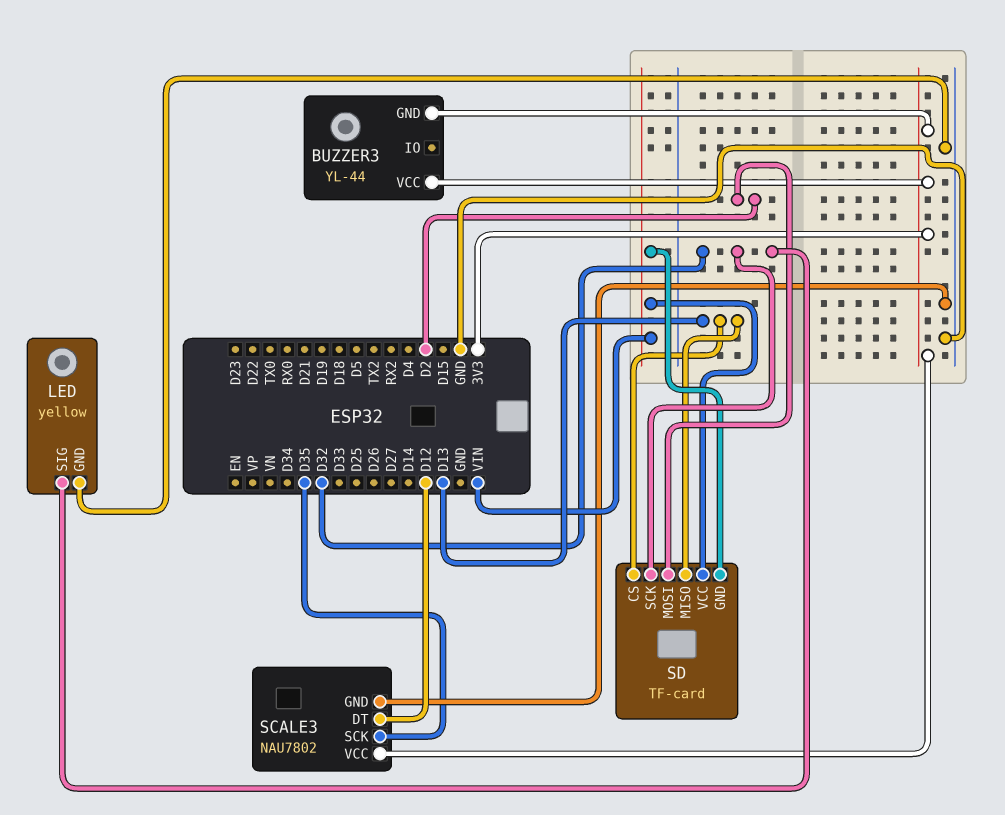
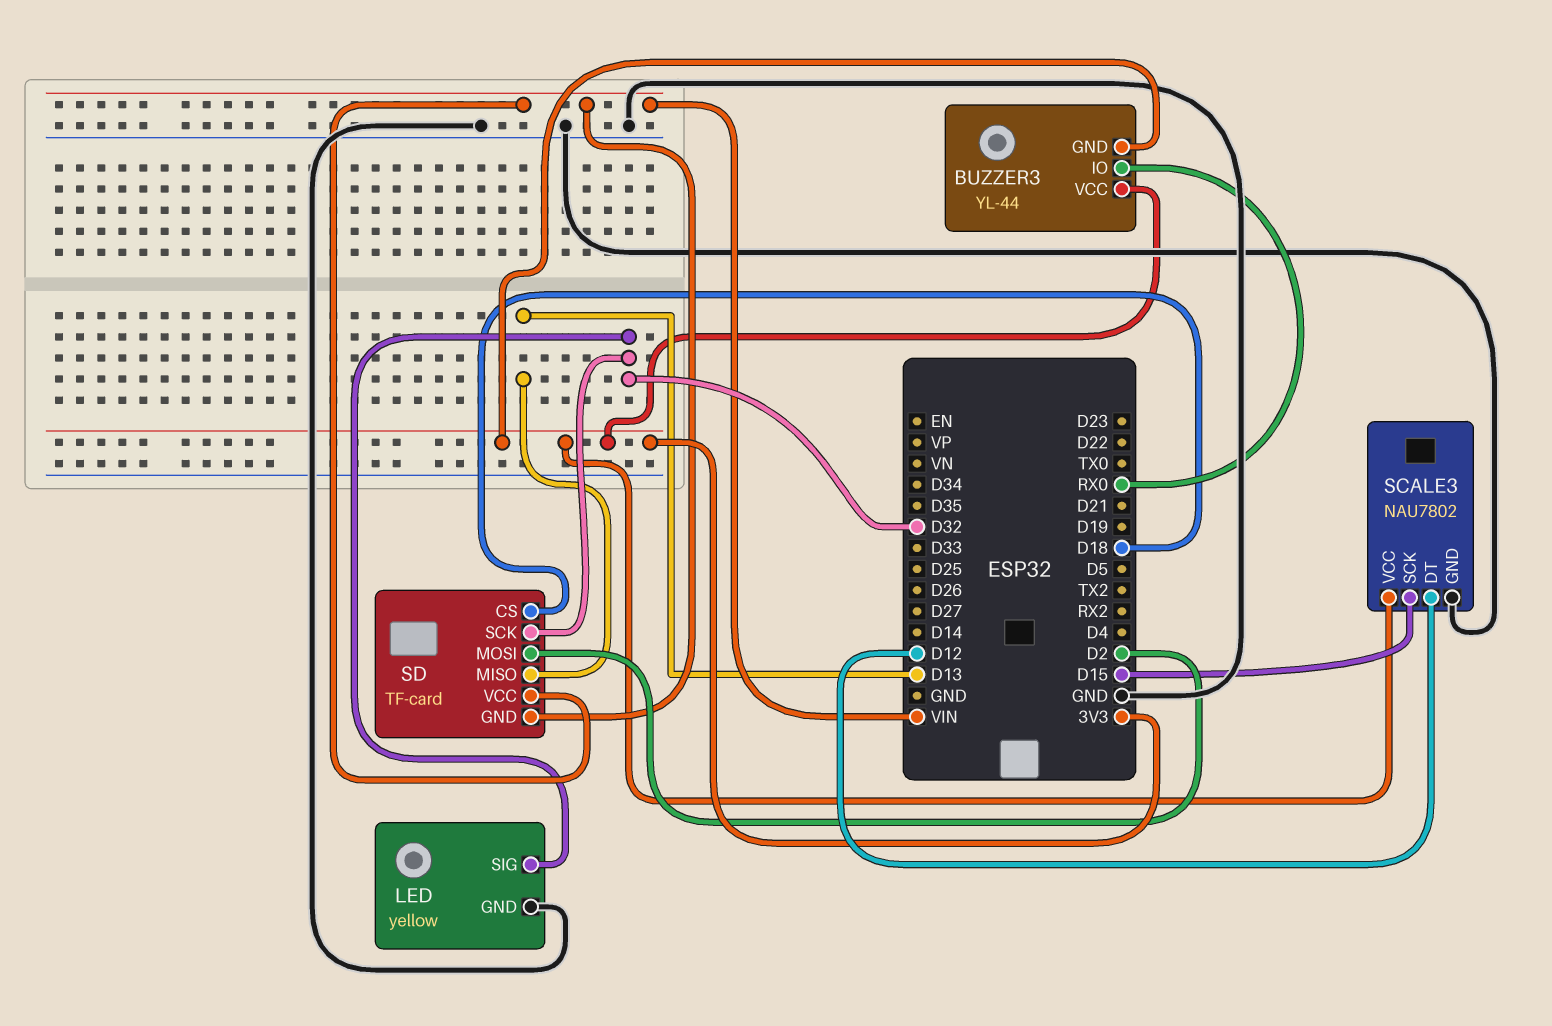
BUZZER3 pin IO: none -> RX0
SCALE3 pin SCK: D35 -> D15
SD pin CS: D13 -> D18

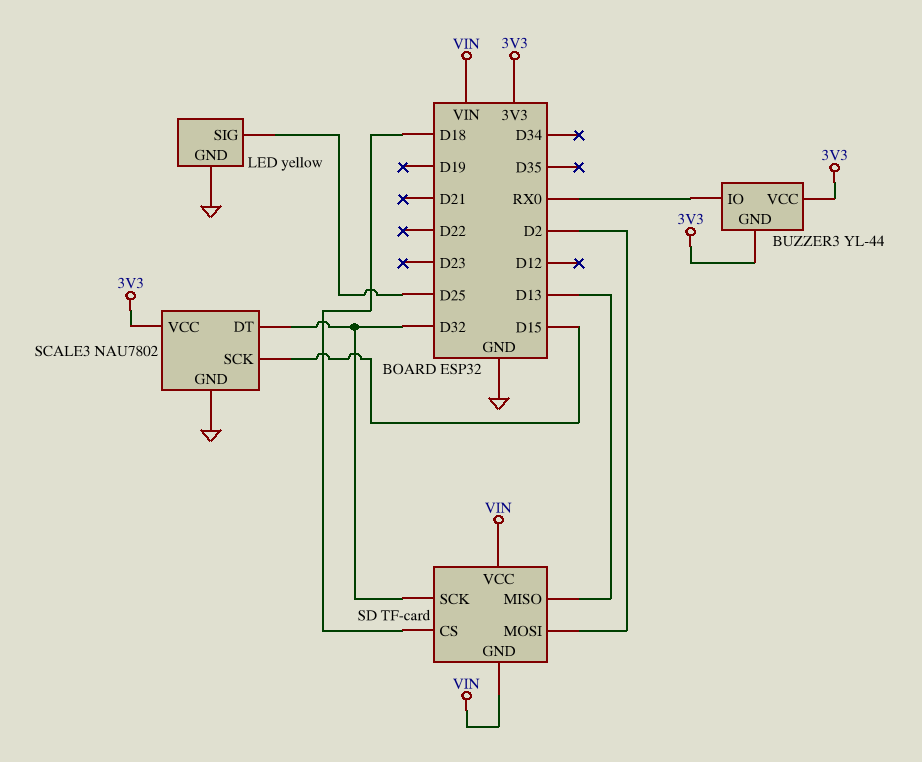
LED pin SIG: D32 -> D25
SCALE3 pin DT: D12 -> D32

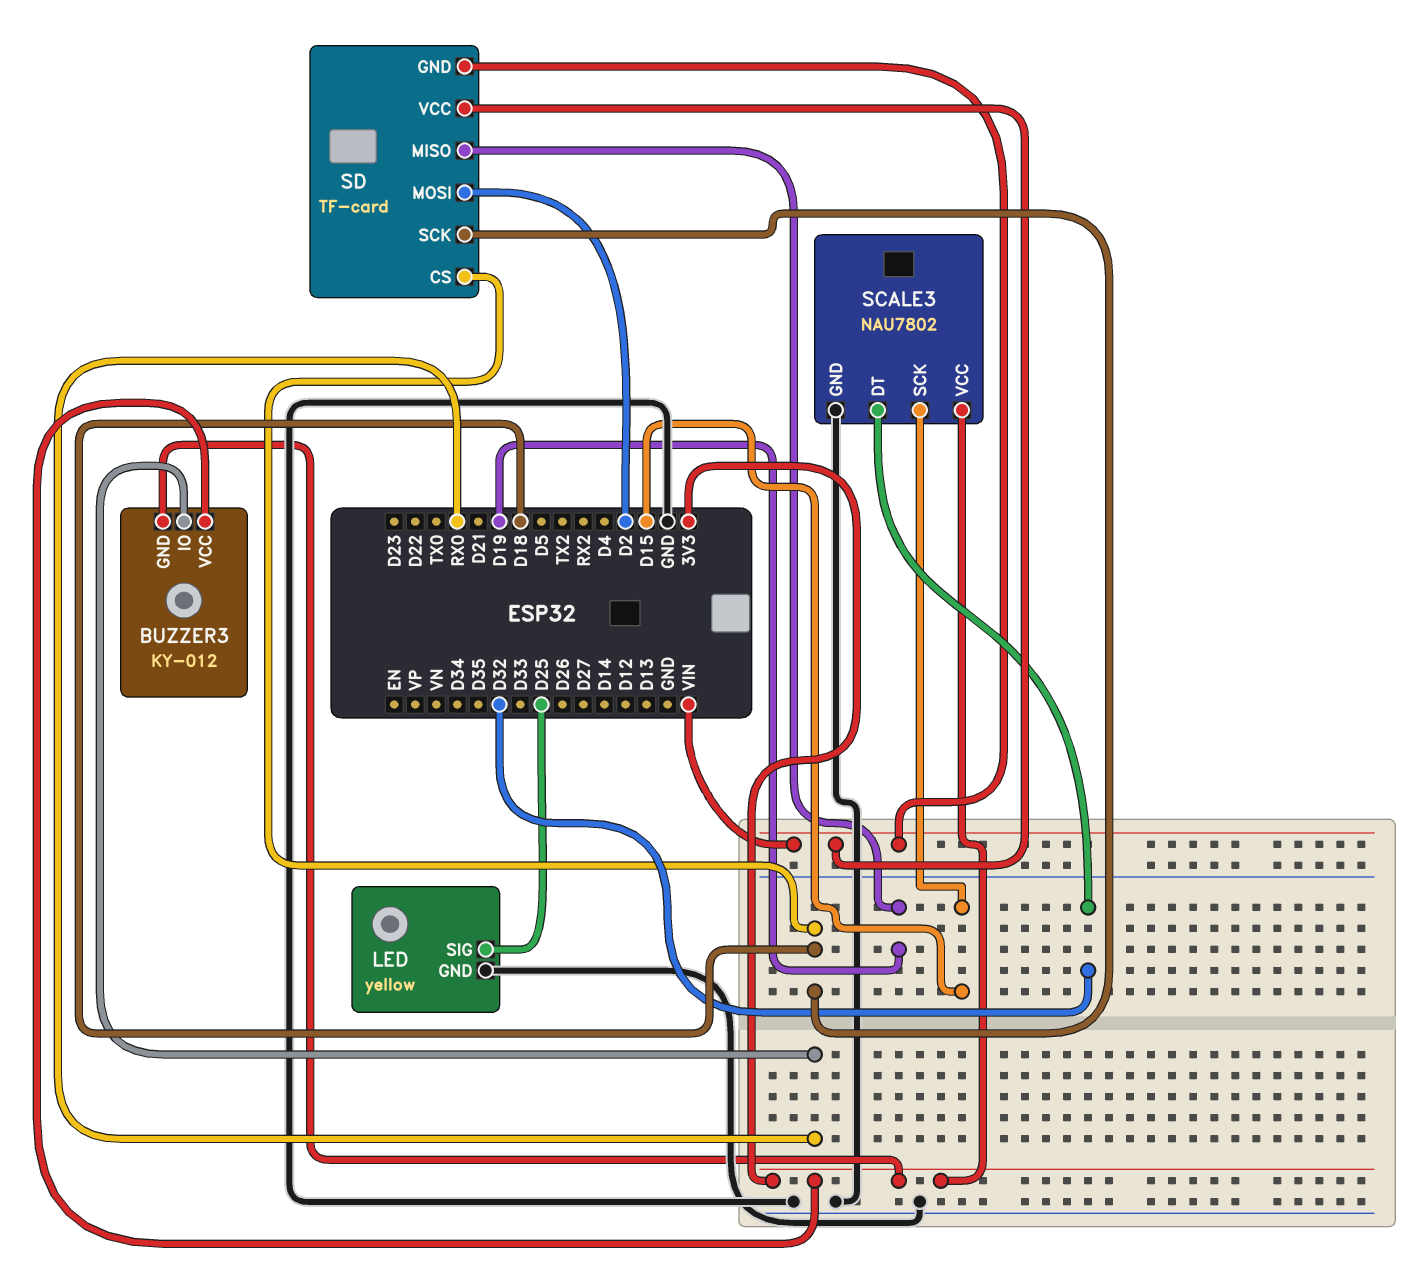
BUZZER3: YL-44 -> KY-012
SD pin MISO: D13 -> D19
SD pin SCK: D32 -> D18

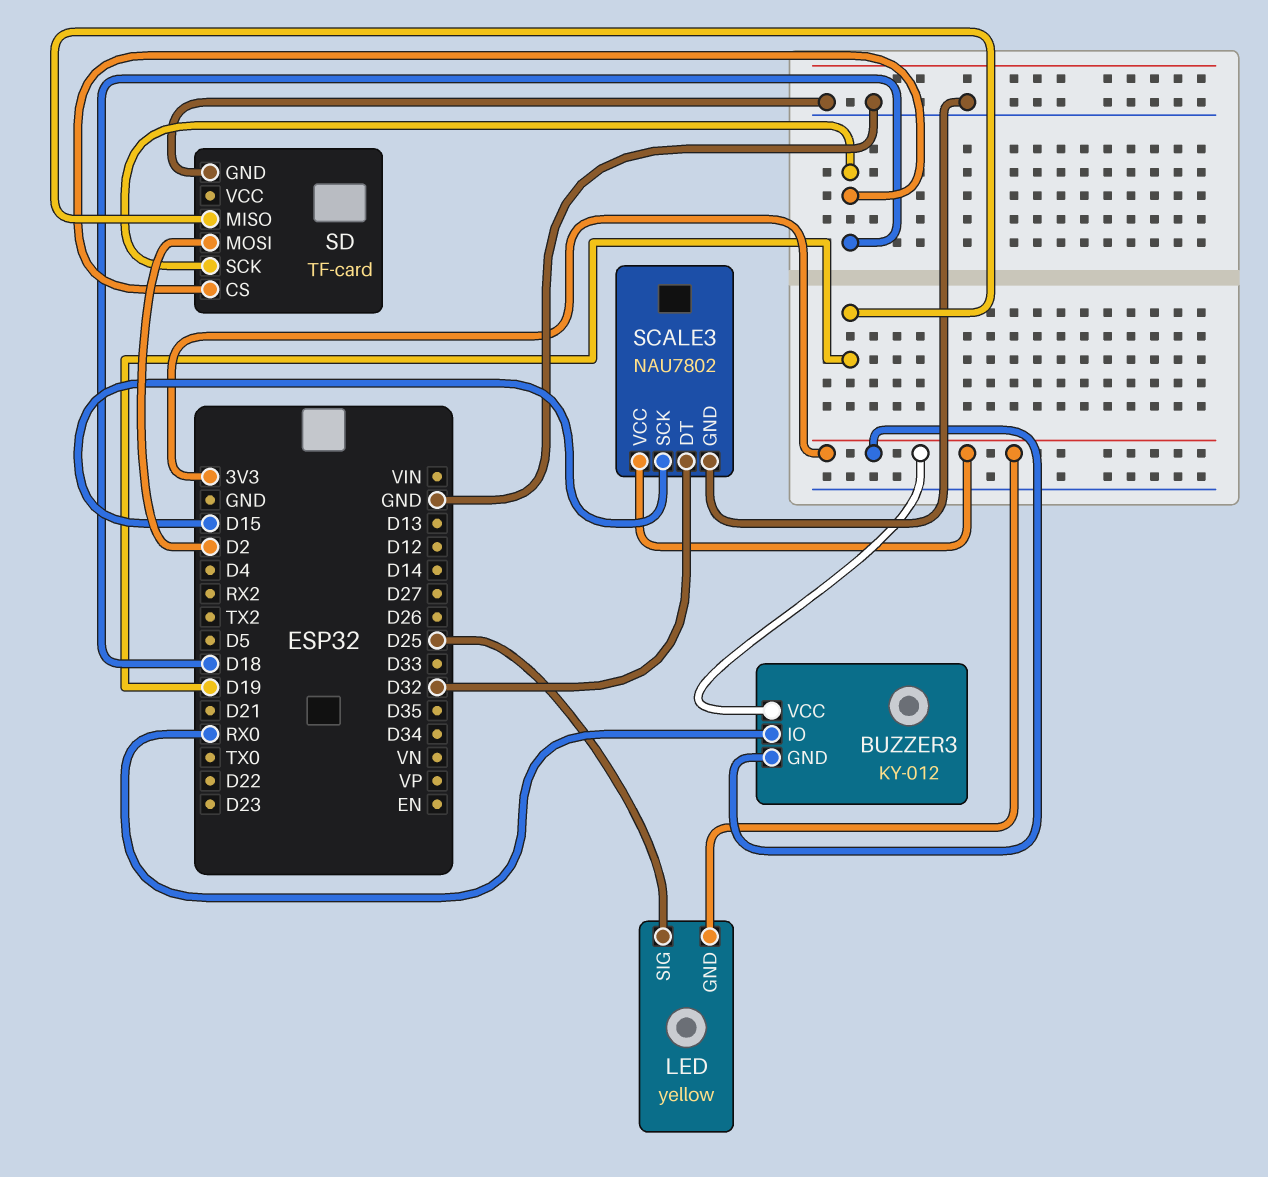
LED pin GND: GND -> 3V3
SD pin GND: VIN -> GND
SD pin VCC: VIN -> none

